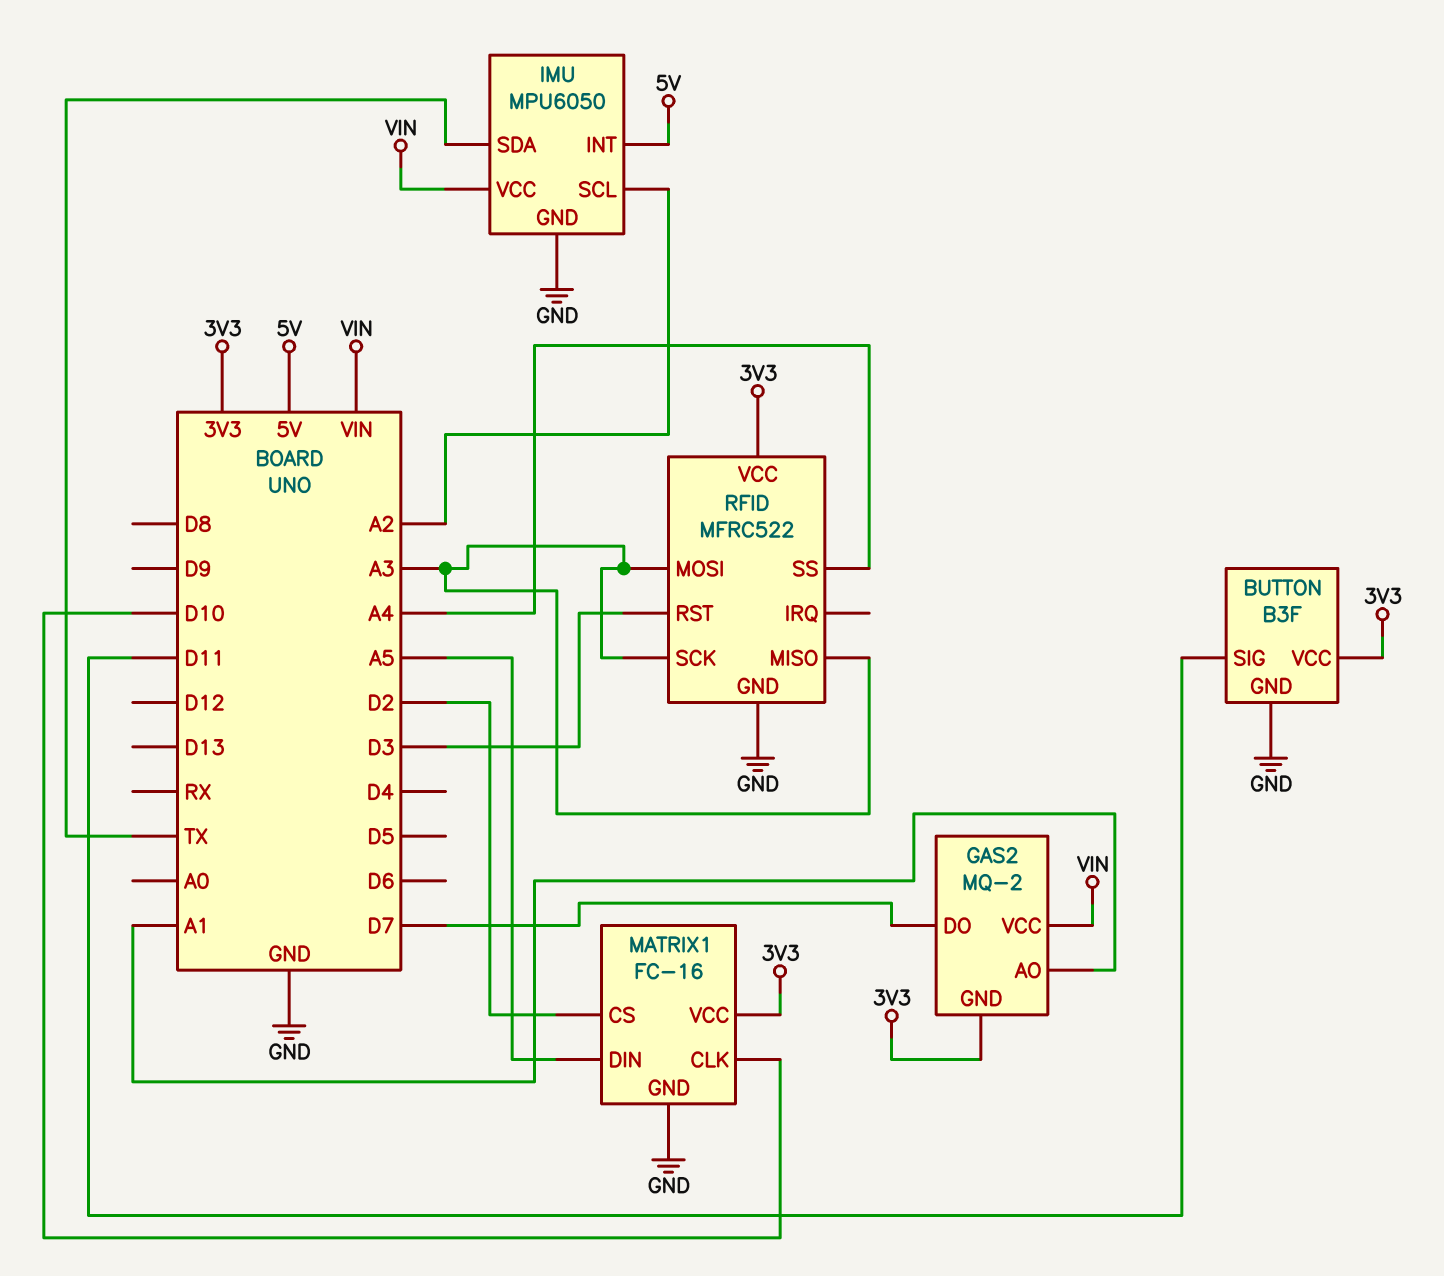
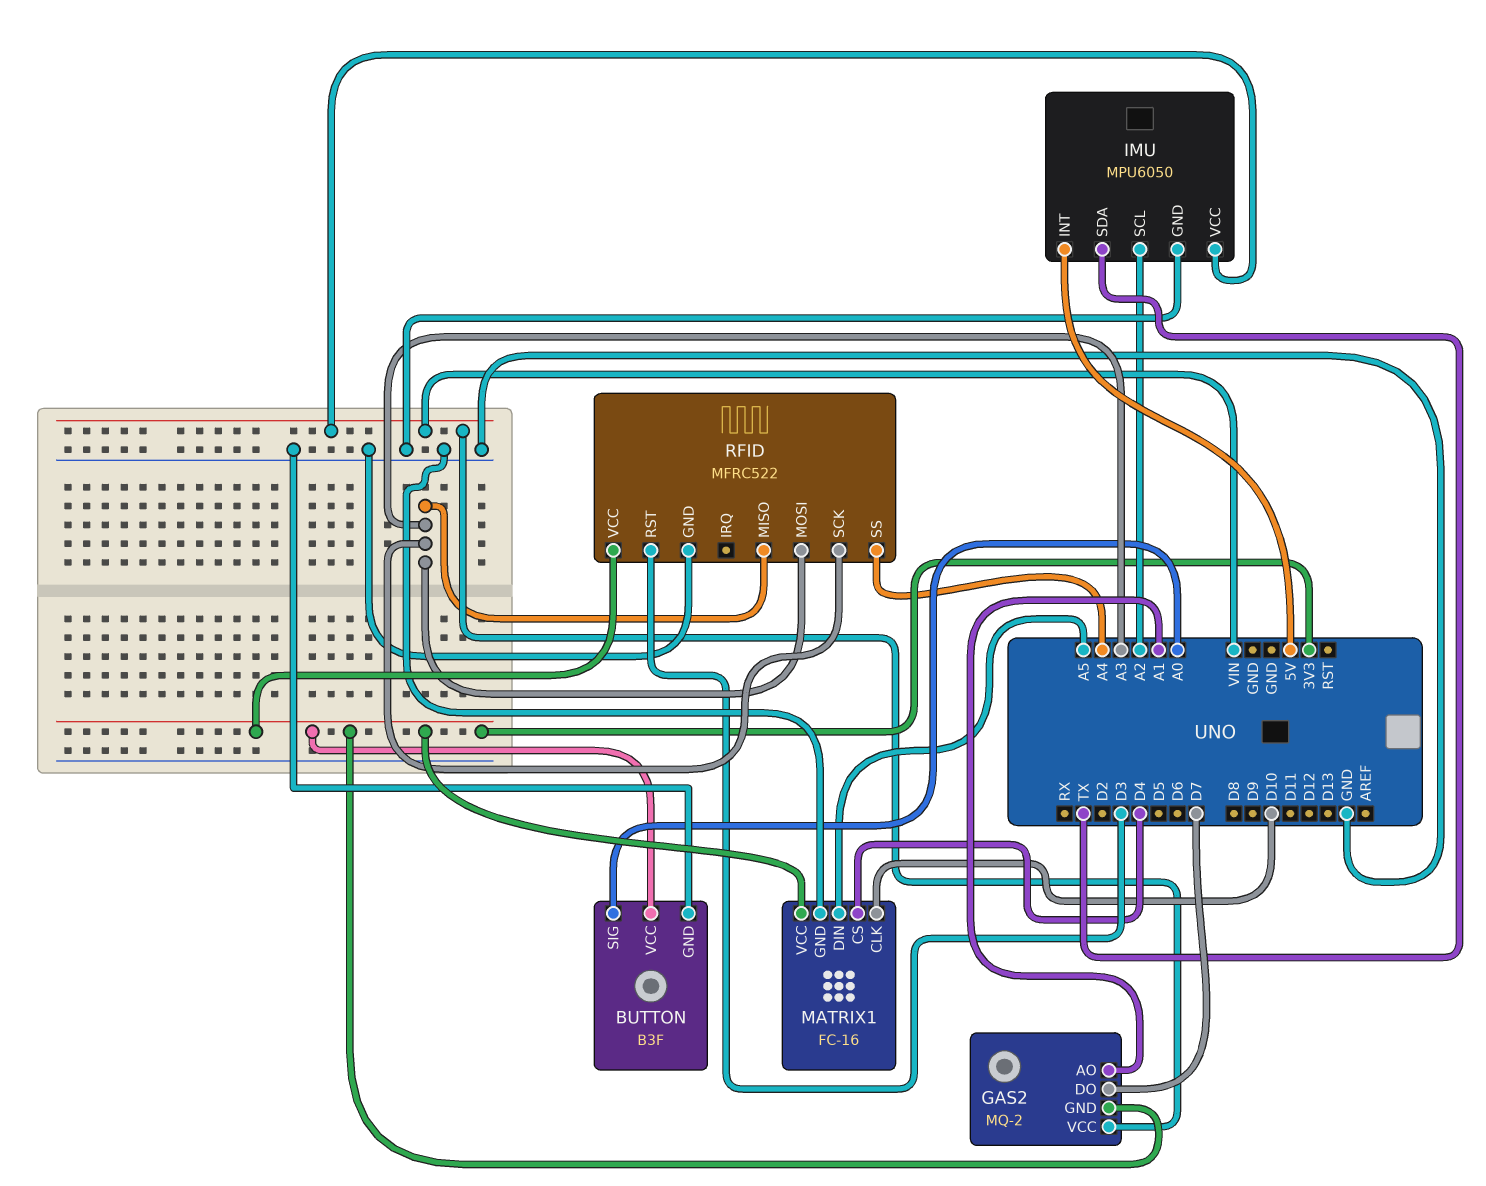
BUTTON pin SIG: D11 -> A0
MATRIX1 pin CS: D2 -> D4

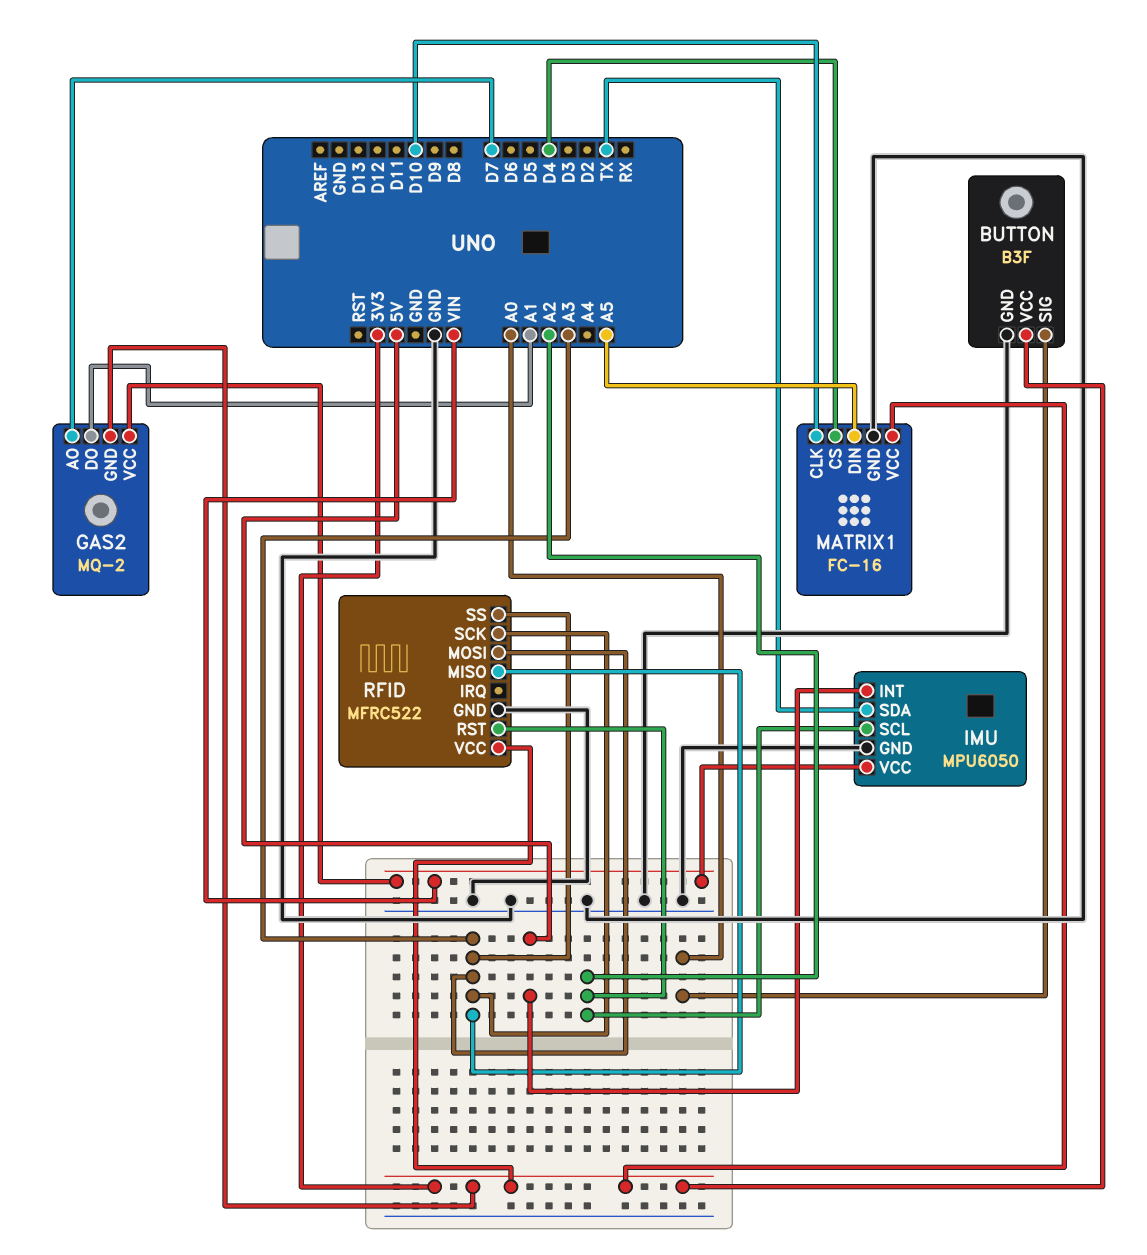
GAS2 pin AO: A1 -> D7
GAS2 pin DO: D7 -> A1
RFID pin RST: D3 -> A2
RFID pin SS: A4 -> A3

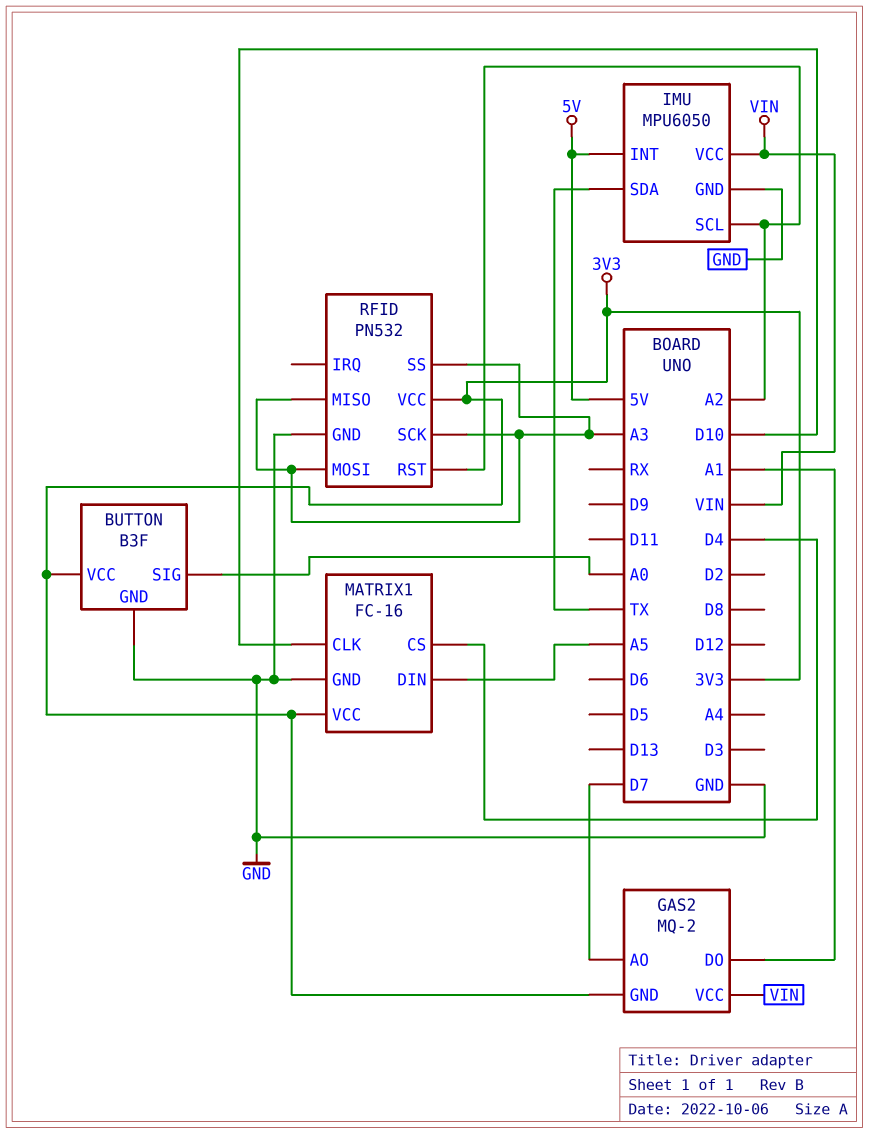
RFID: MFRC522 -> PN532

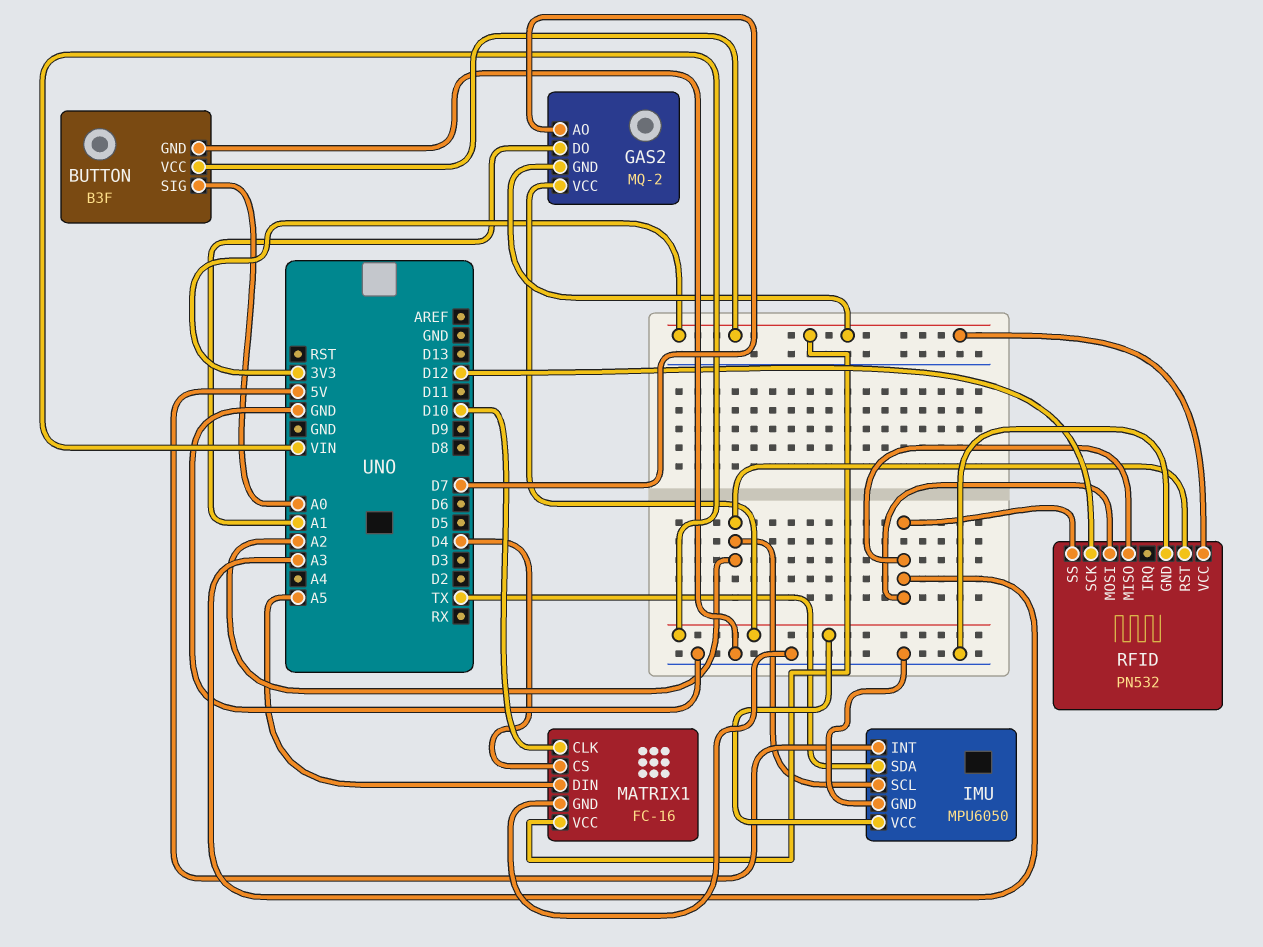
RFID pin SCK: A3 -> D12

